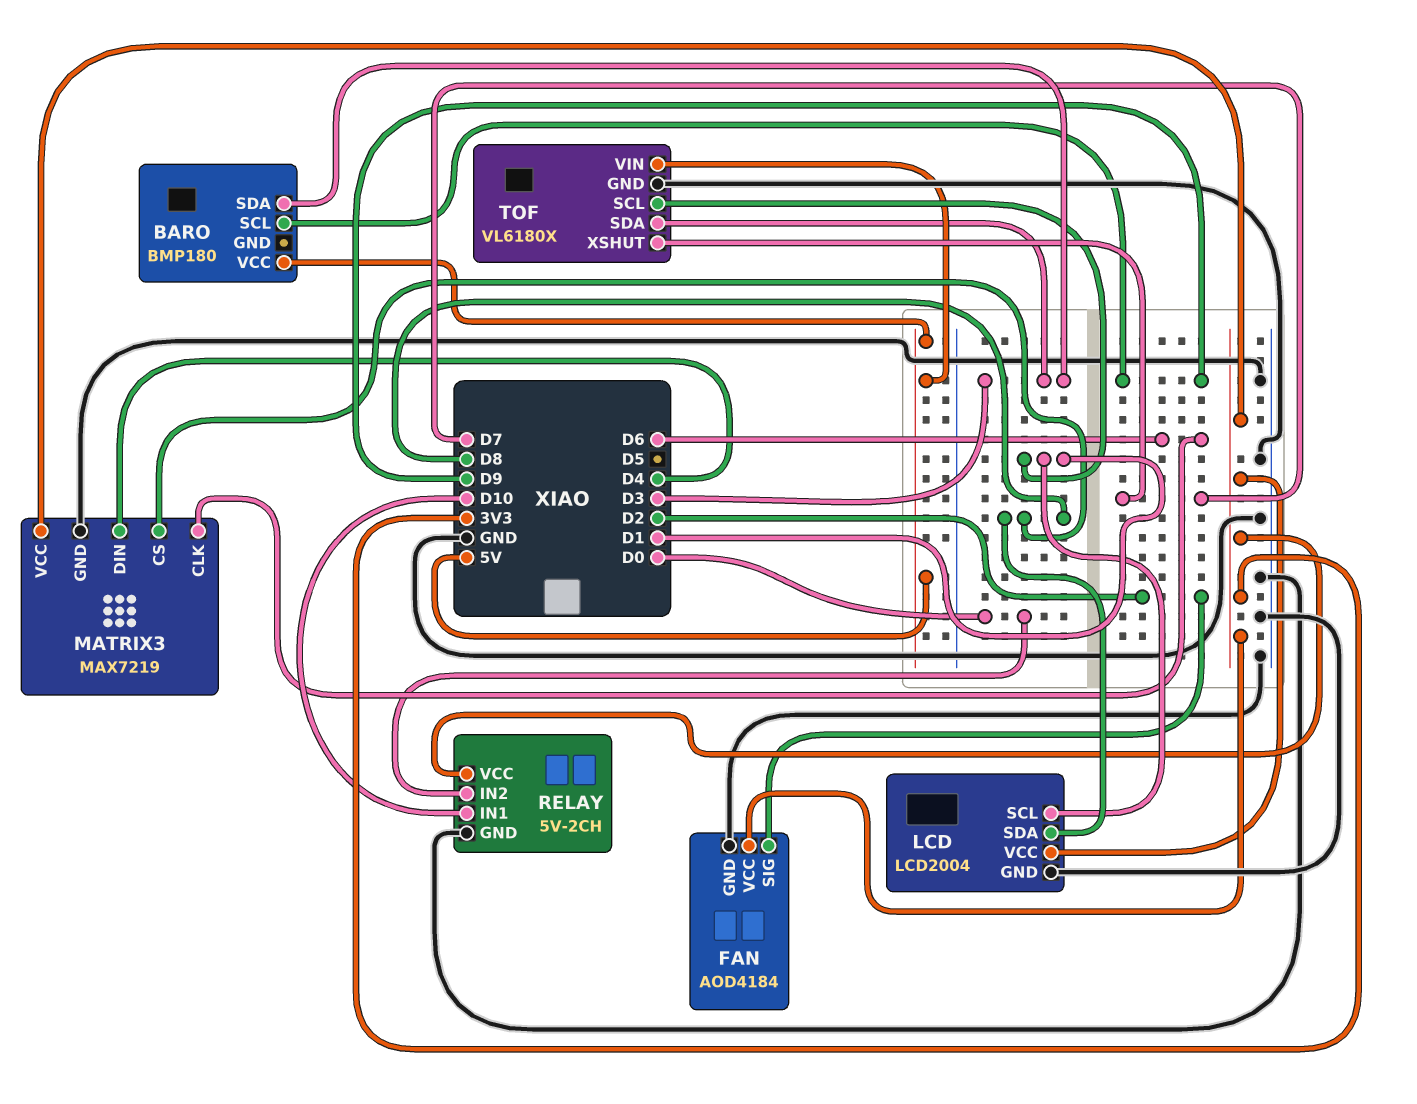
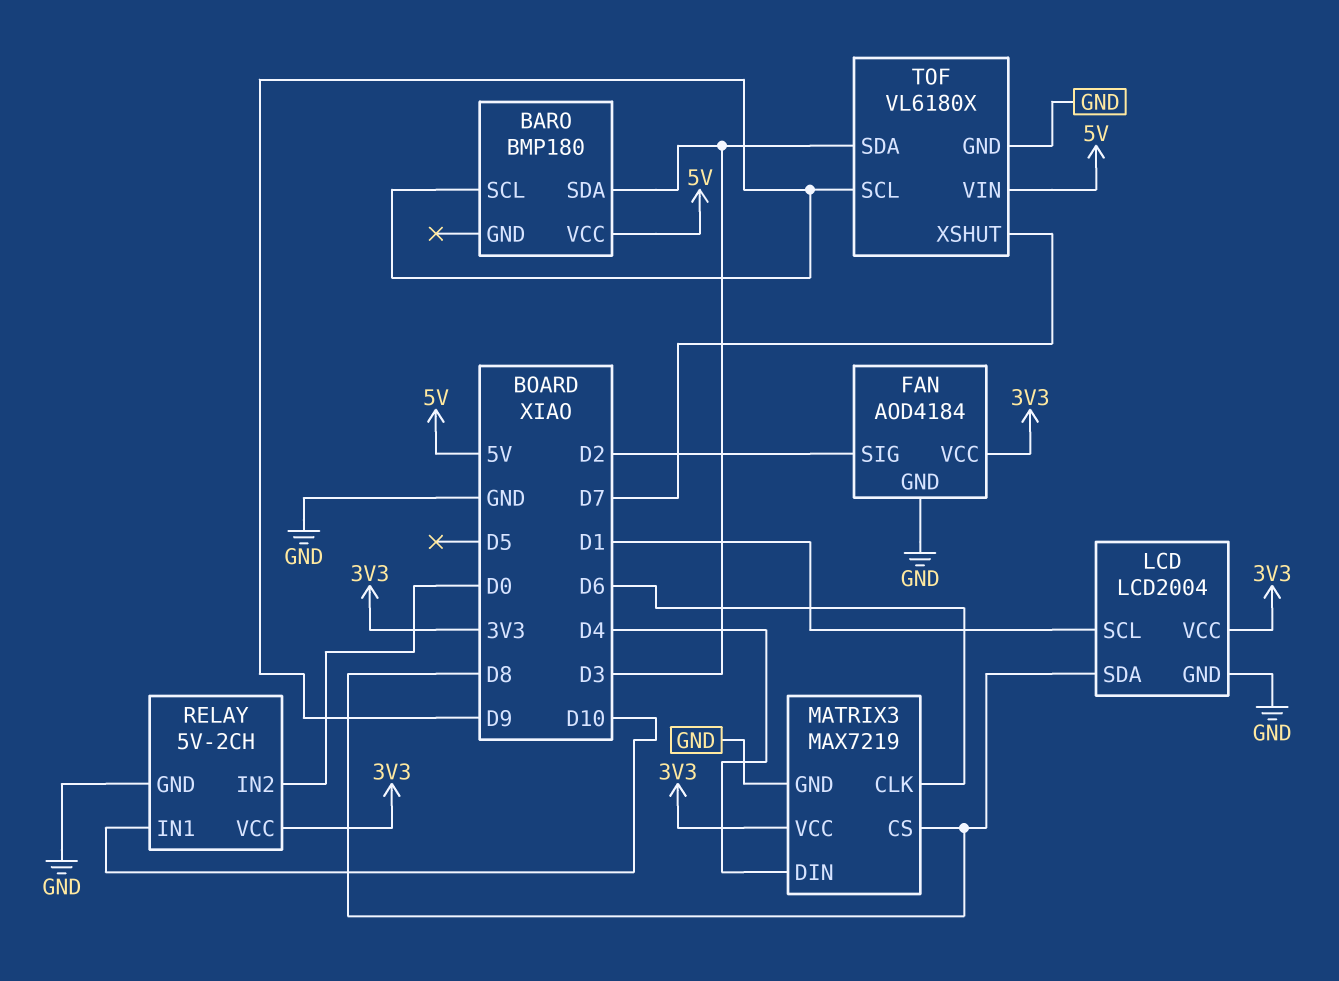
TOF pin SCL: D1 -> D9

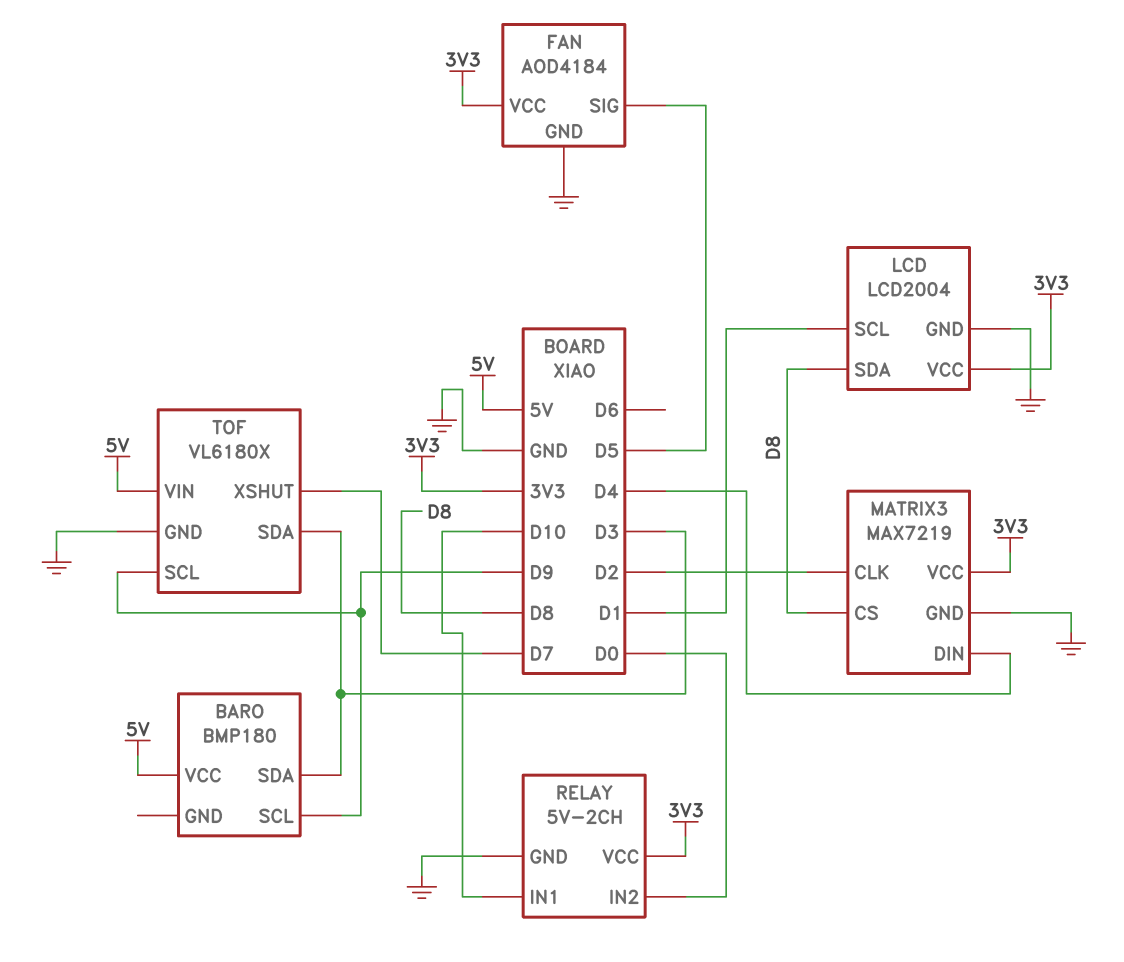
FAN pin SIG: D2 -> D5
MATRIX3 pin CLK: D6 -> D2

